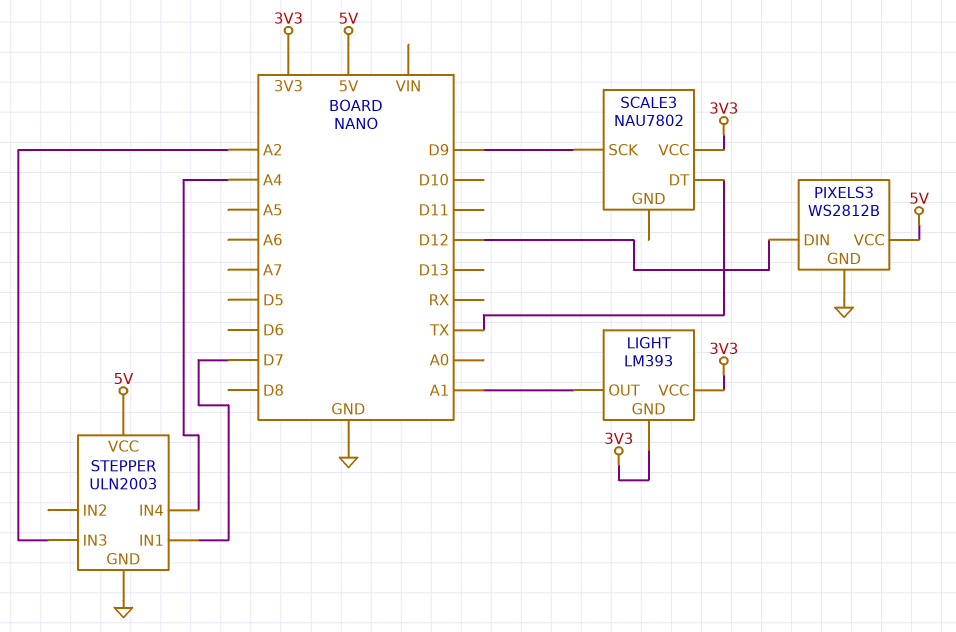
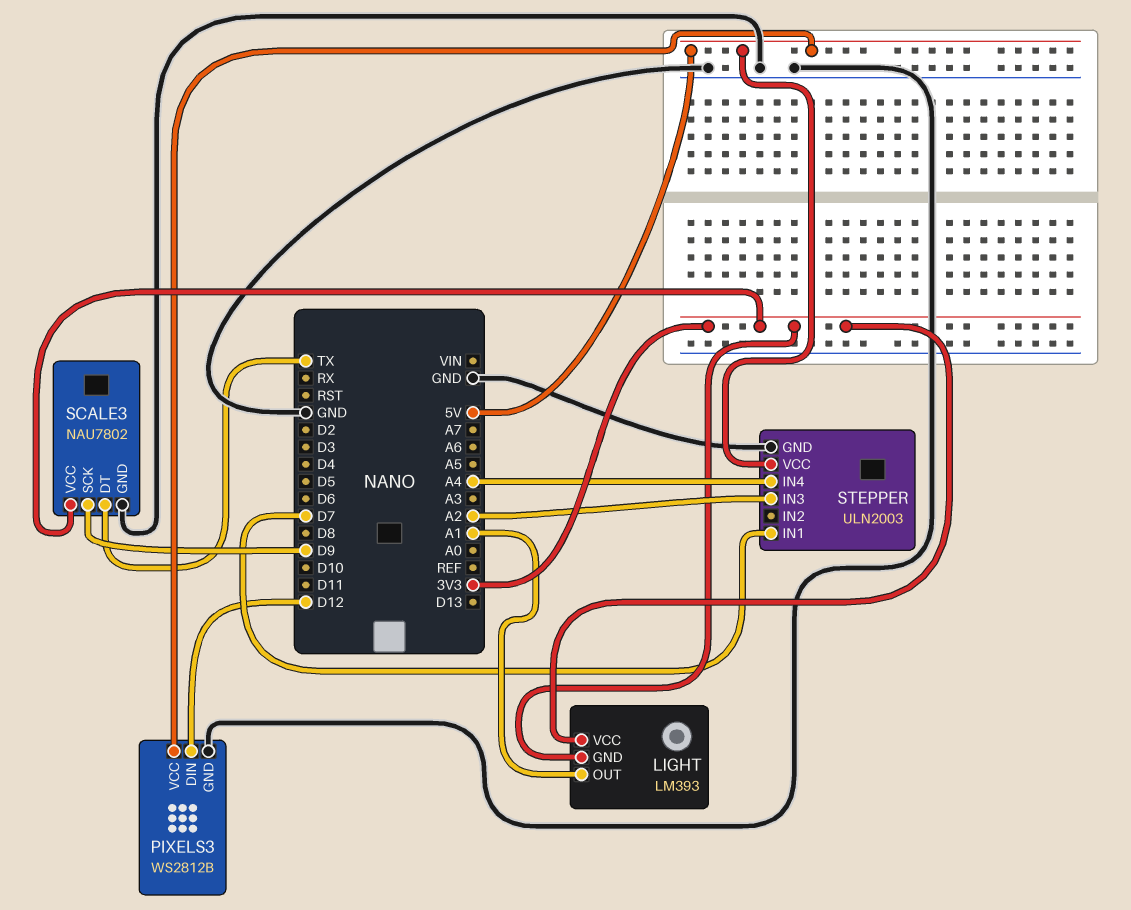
SCALE3 pin GND: none -> GND

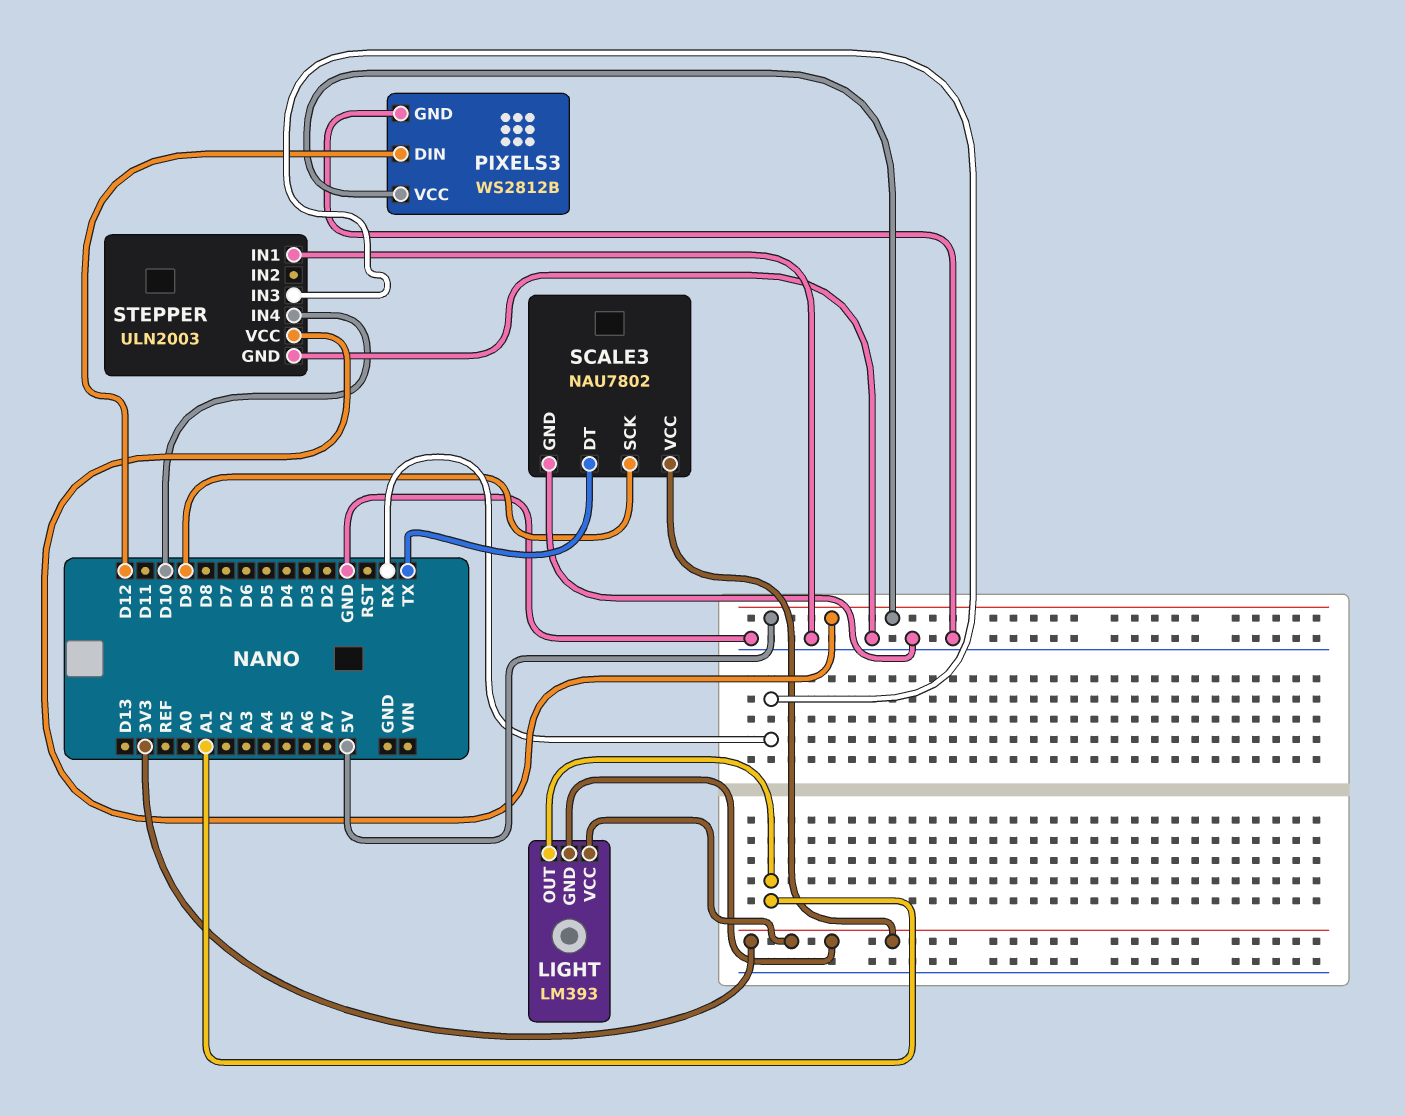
STEPPER pin IN1: D7 -> GND
STEPPER pin IN3: A2 -> RX
STEPPER pin IN4: A4 -> D10

